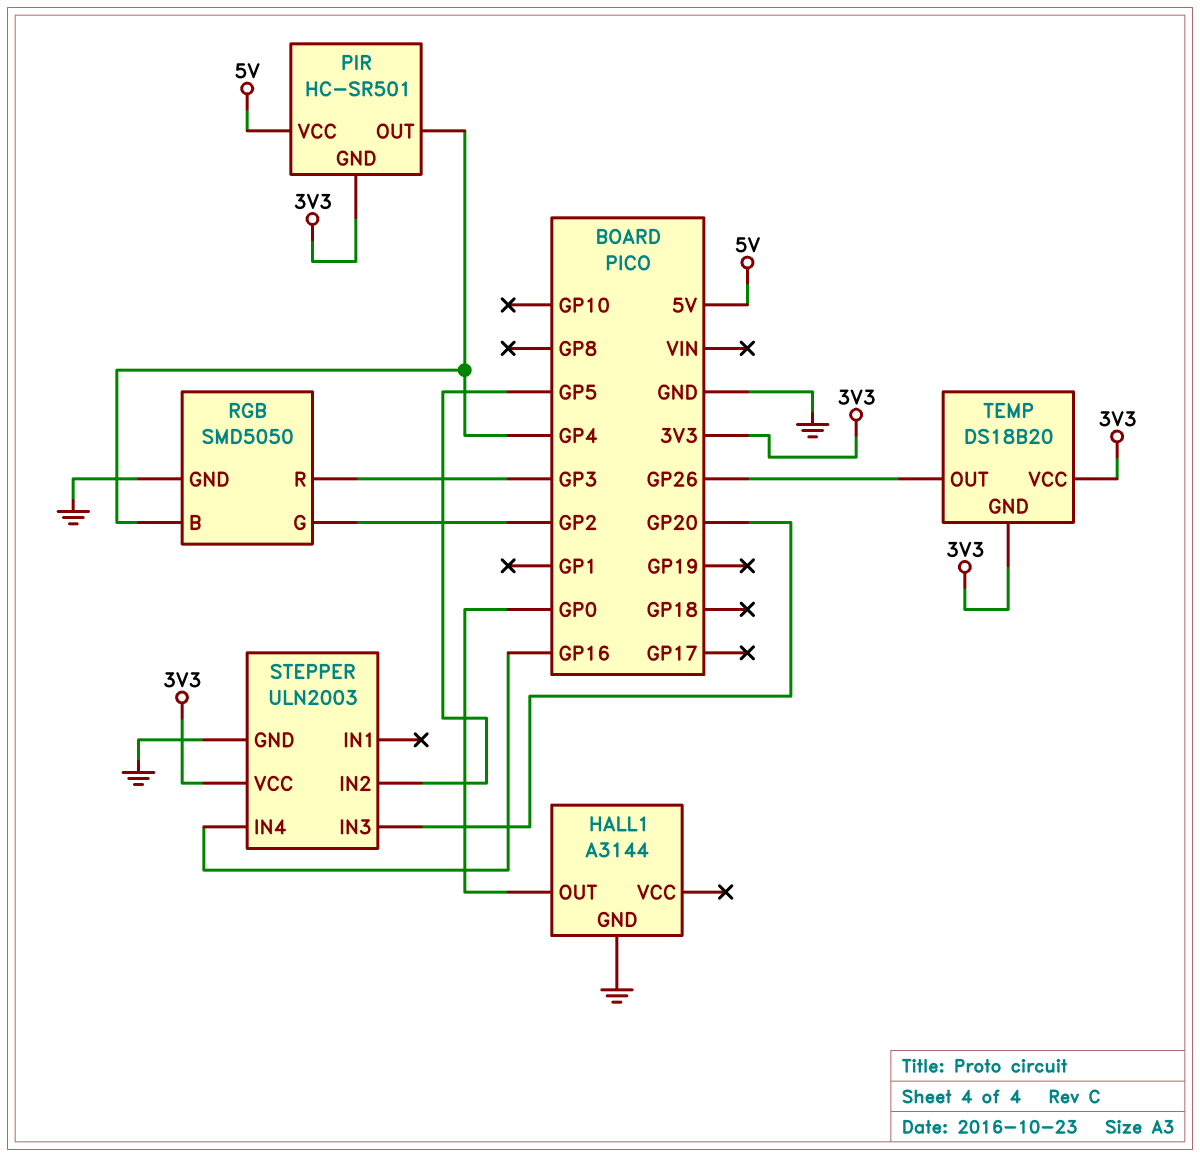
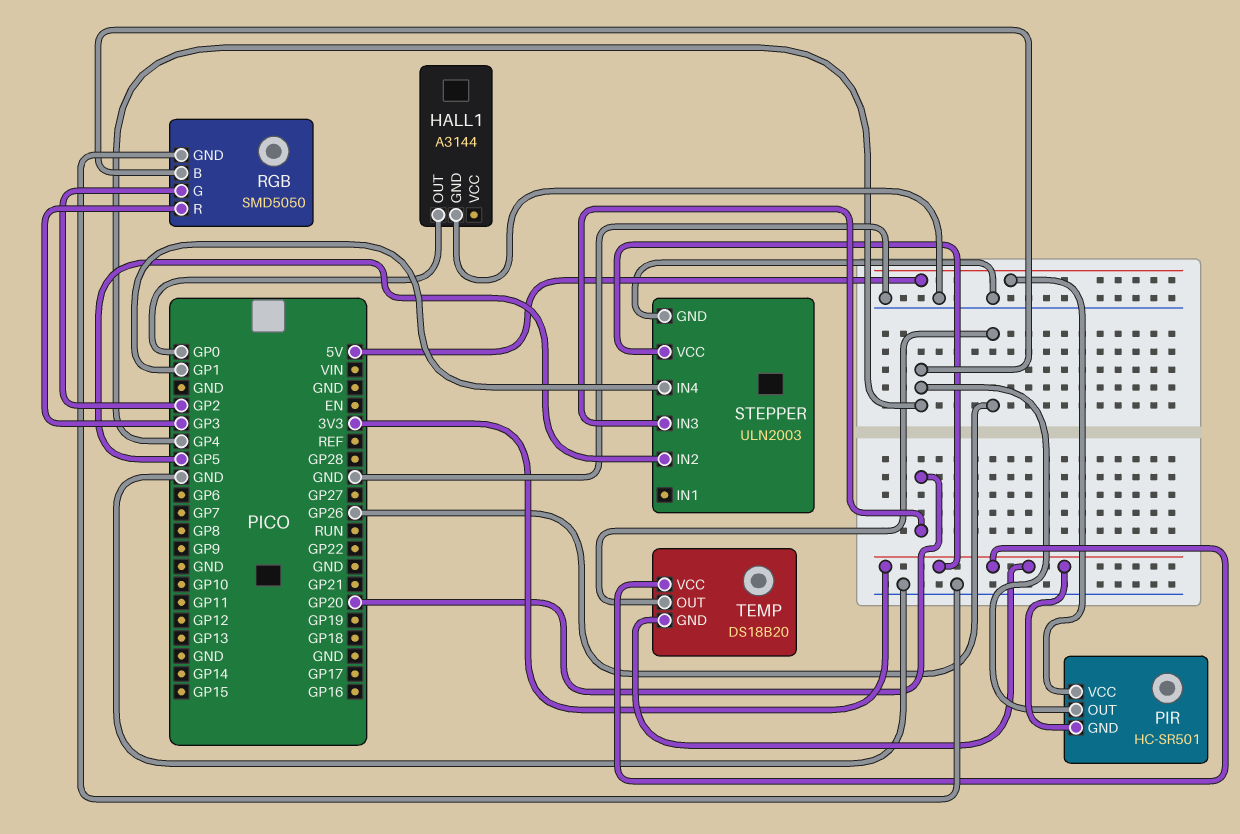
STEPPER pin IN4: GP16 -> GP1

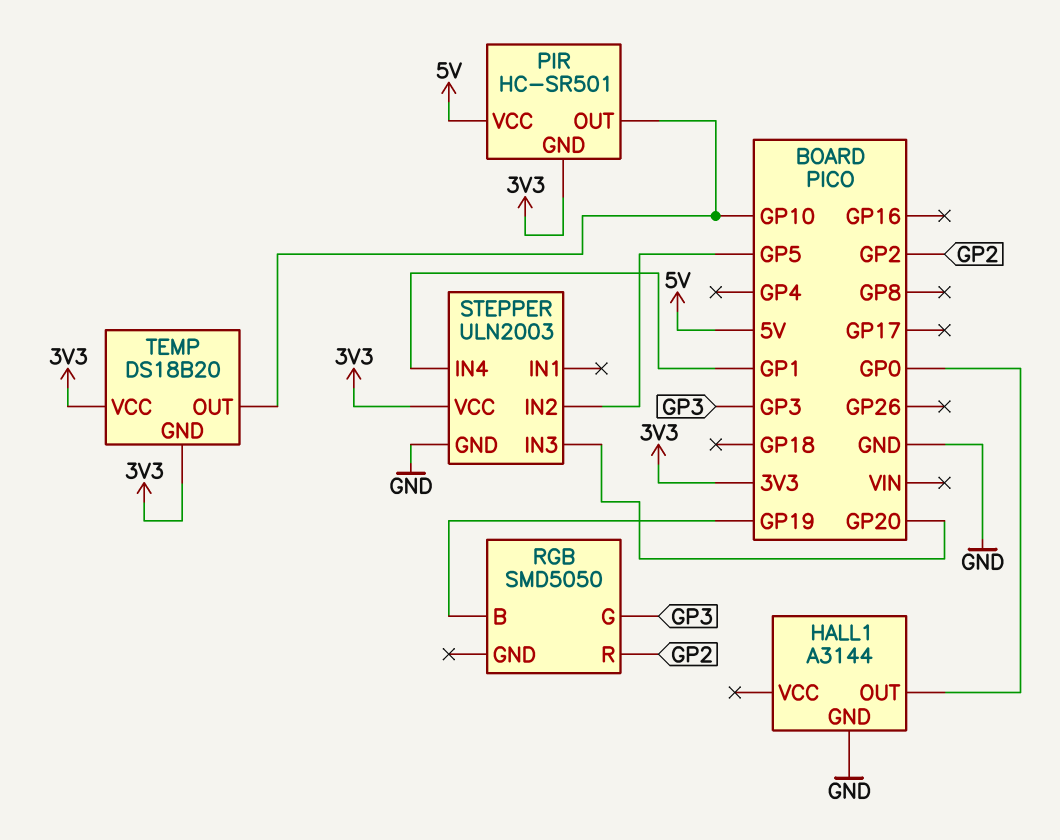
PIR pin OUT: GP4 -> GP10
RGB pin B: GP4 -> GP19
RGB pin G: GP2 -> GP3
RGB pin GND: GND -> none
RGB pin R: GP3 -> GP2
TEMP pin OUT: GP26 -> GP10

